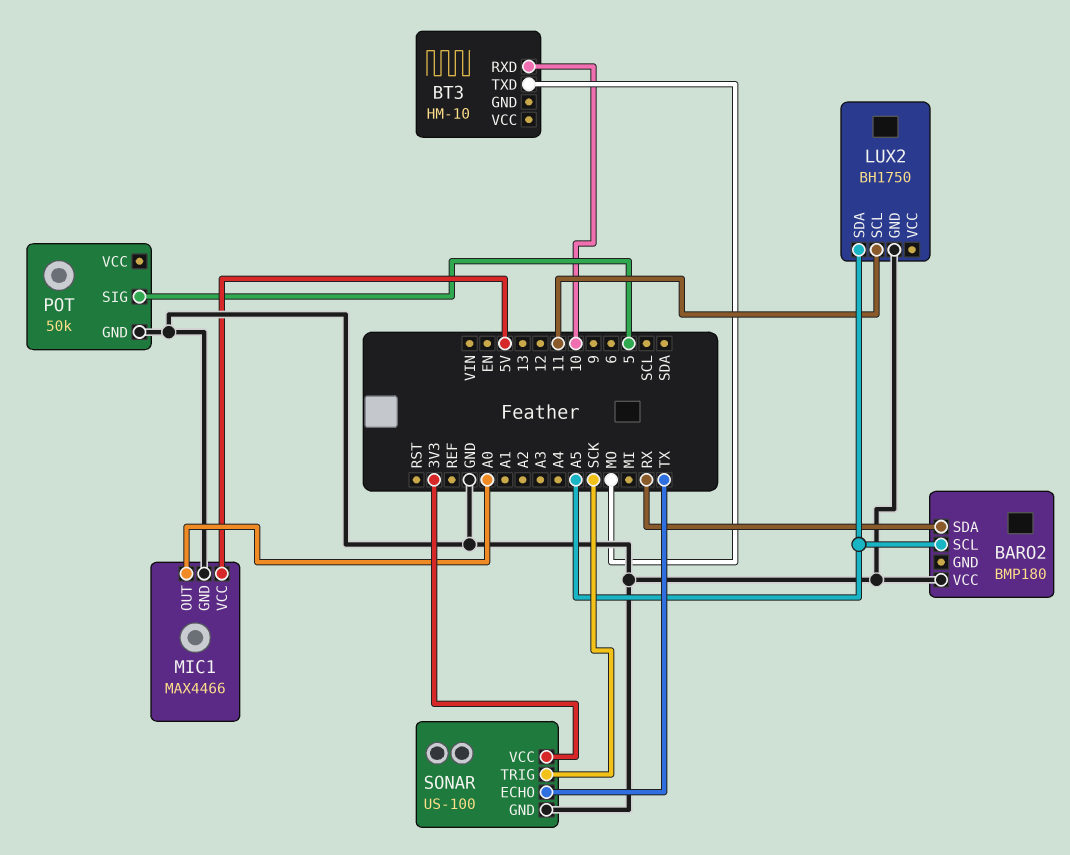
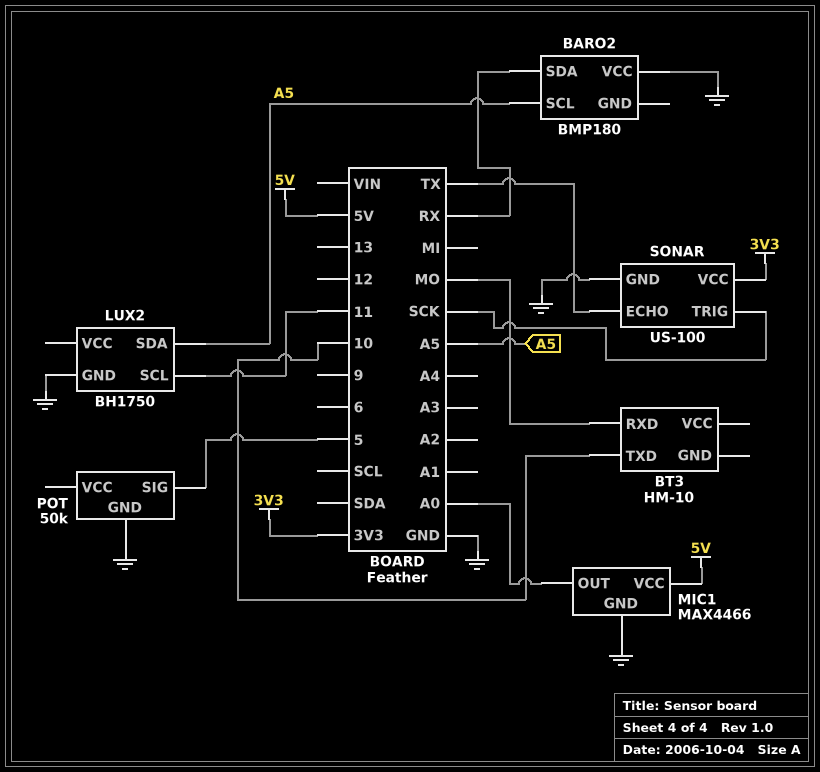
BT3 pin RXD: 10 -> MO
BT3 pin TXD: MO -> 10

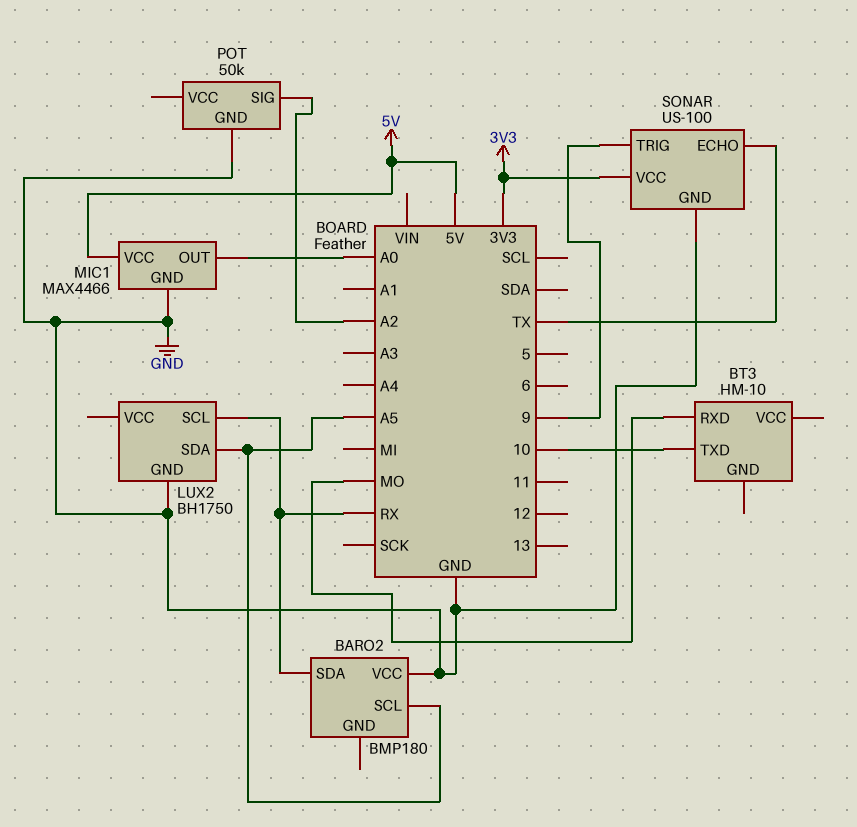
LUX2 pin SCL: 11 -> RX
POT pin SIG: 5 -> A2
SONAR pin TRIG: SCK -> 9

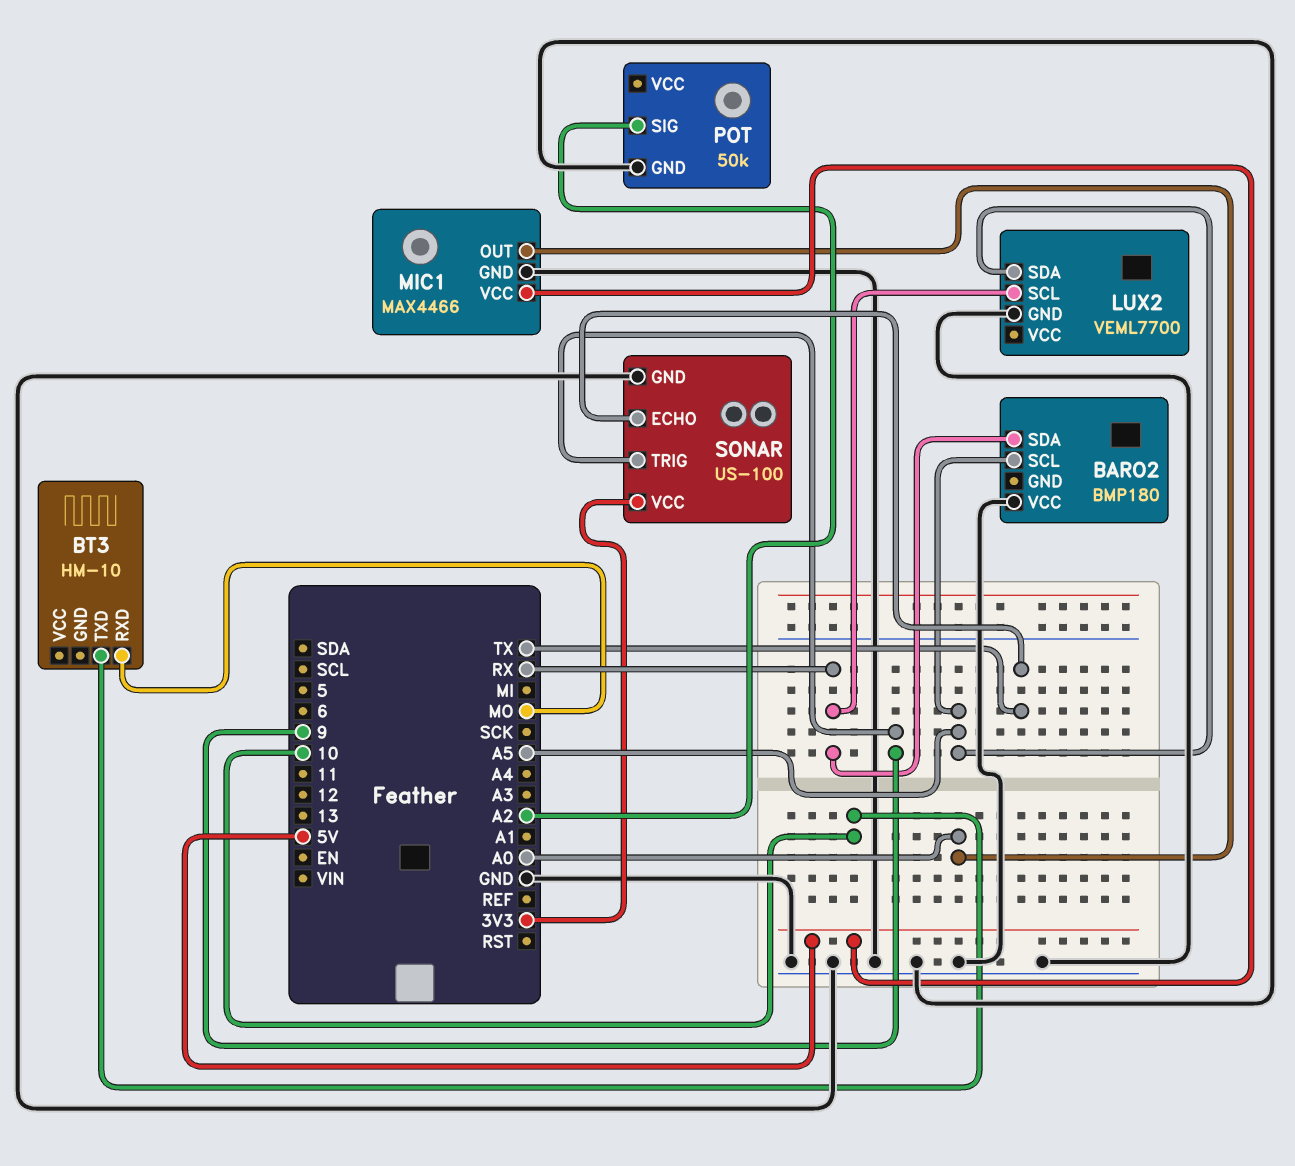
LUX2: BH1750 -> VEML7700

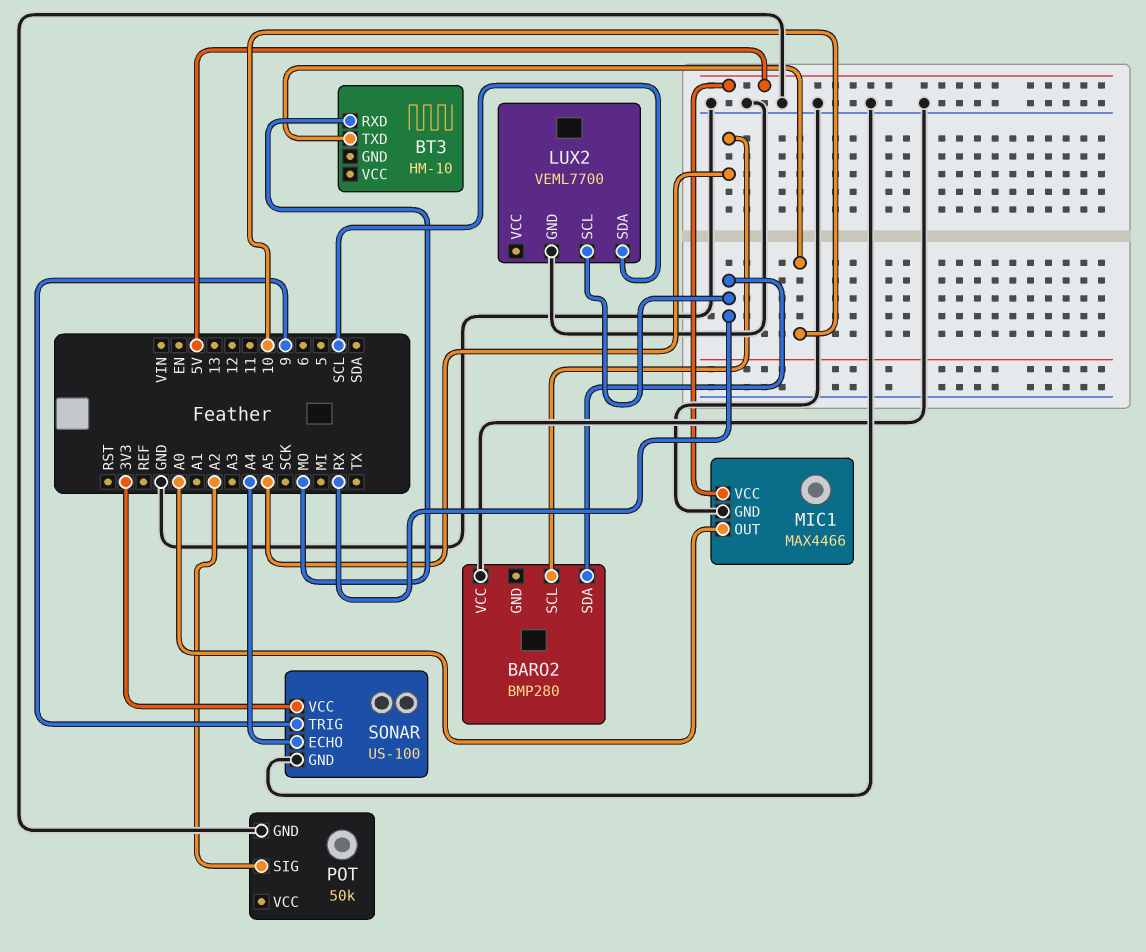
BARO2: BMP180 -> BMP280
LUX2 pin SDA: A5 -> SCL
SONAR pin ECHO: TX -> A4

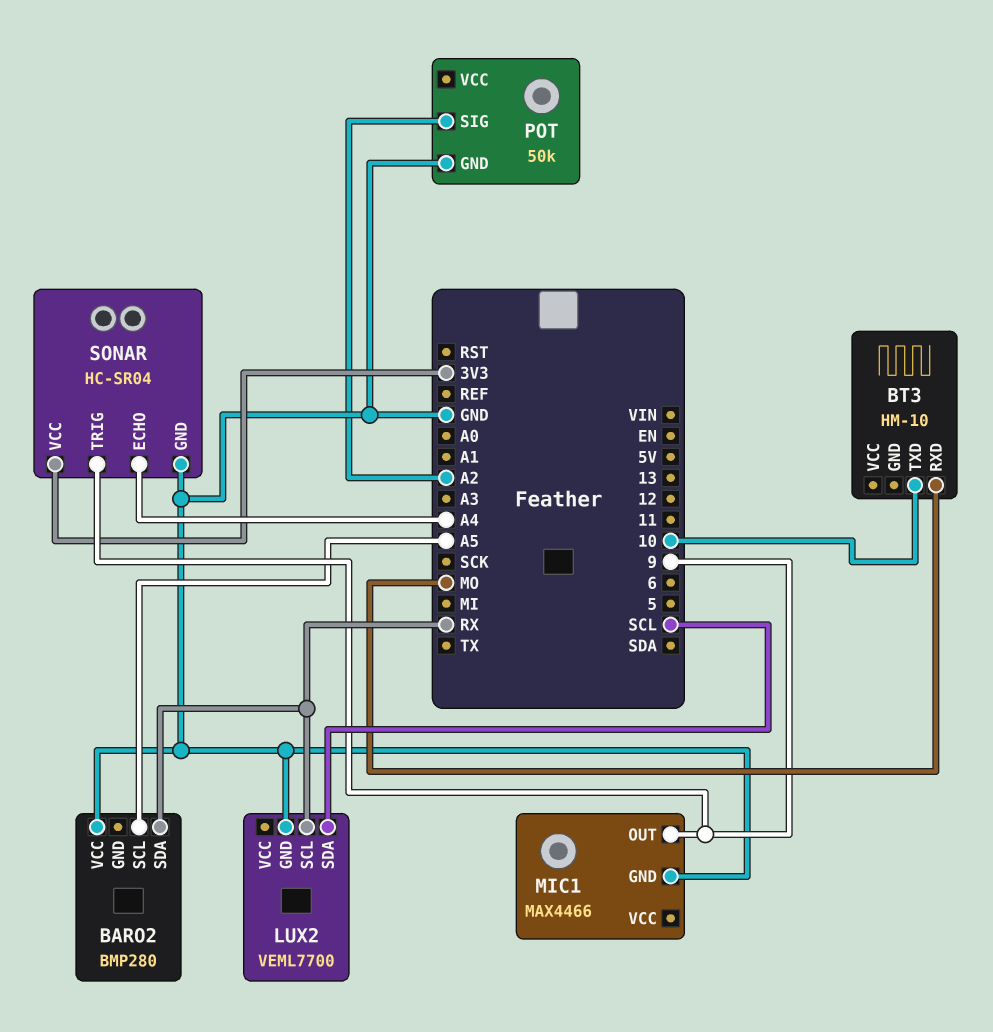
MIC1 pin OUT: A0 -> 9
MIC1 pin VCC: 5V -> none
SONAR: US-100 -> HC-SR04

